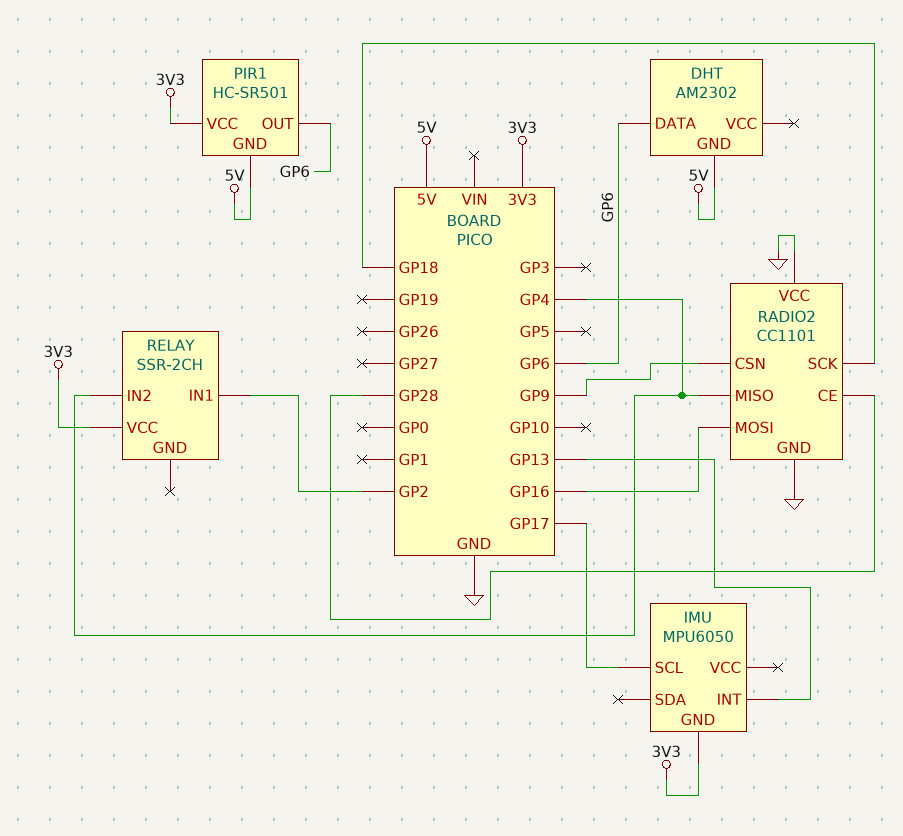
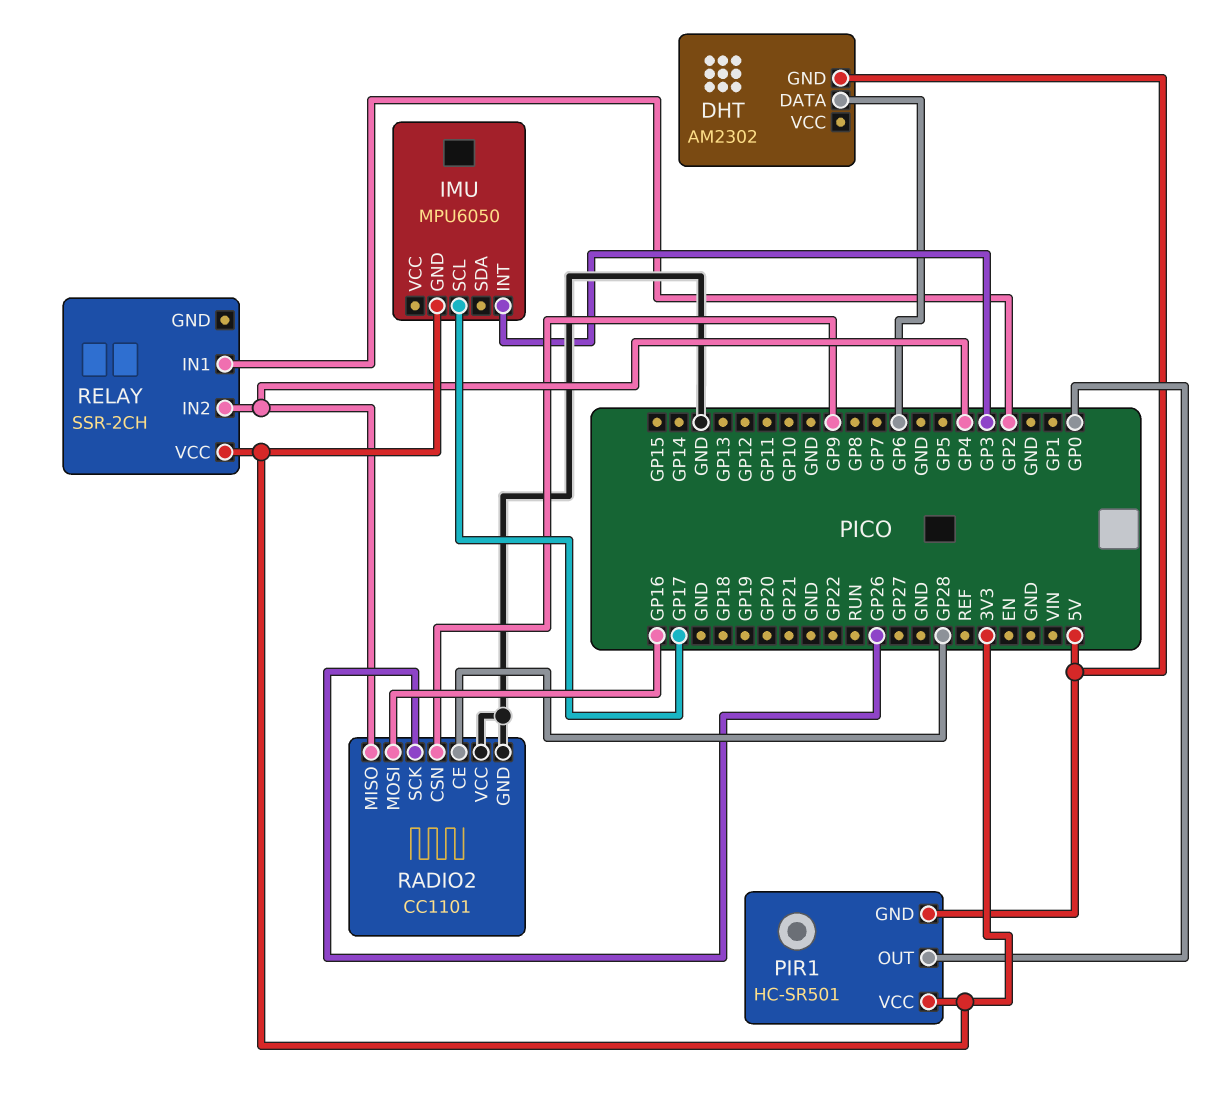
IMU pin INT: GP13 -> GP3
PIR1 pin OUT: GP6 -> GP0
RADIO2 pin SCK: GP18 -> GP26

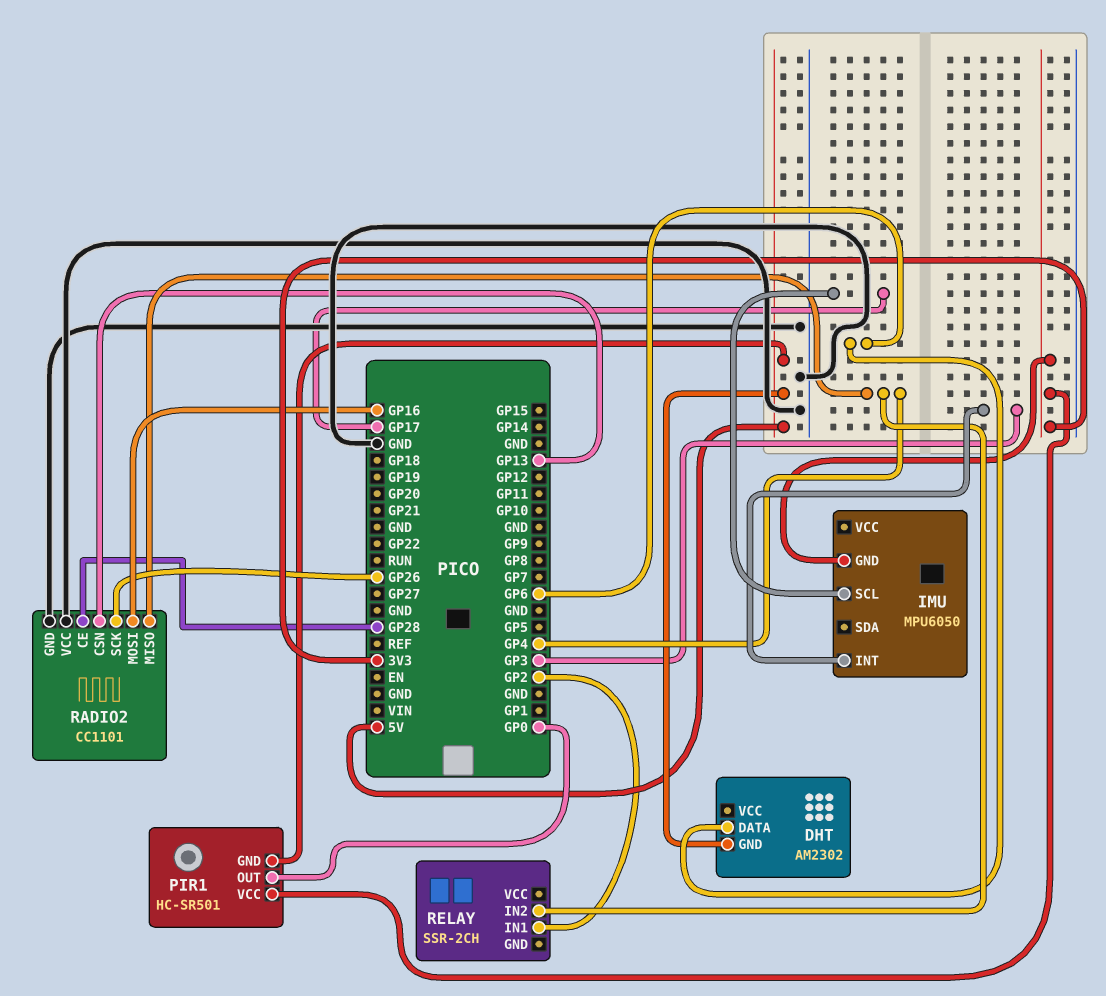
RADIO2 pin CSN: GP9 -> GP13
RELAY pin VCC: 3V3 -> none

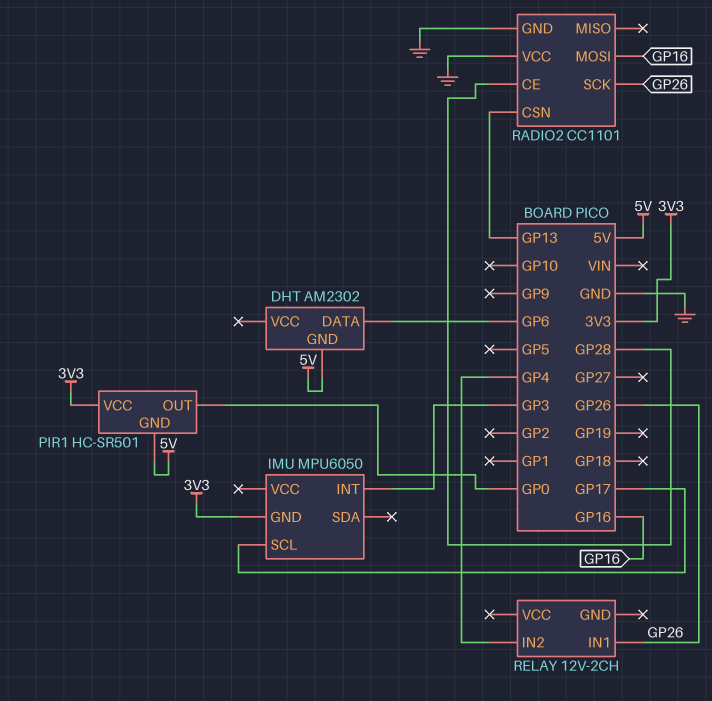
RADIO2 pin MISO: GP4 -> none
RELAY: SSR-2CH -> 12V-2CH
RELAY pin IN1: GP2 -> GP26

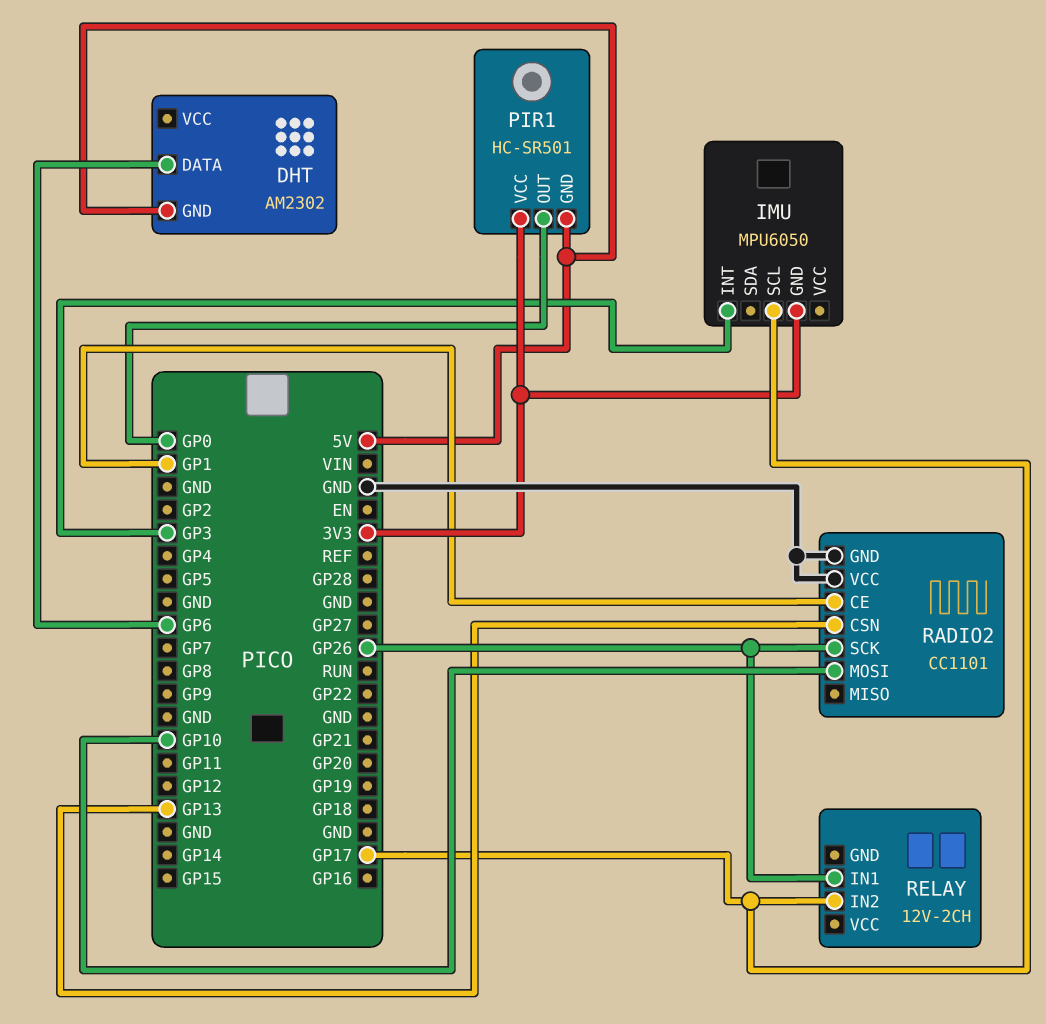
RADIO2 pin CE: GP28 -> GP1
RADIO2 pin MOSI: GP16 -> GP10
RELAY pin IN2: GP4 -> GP17

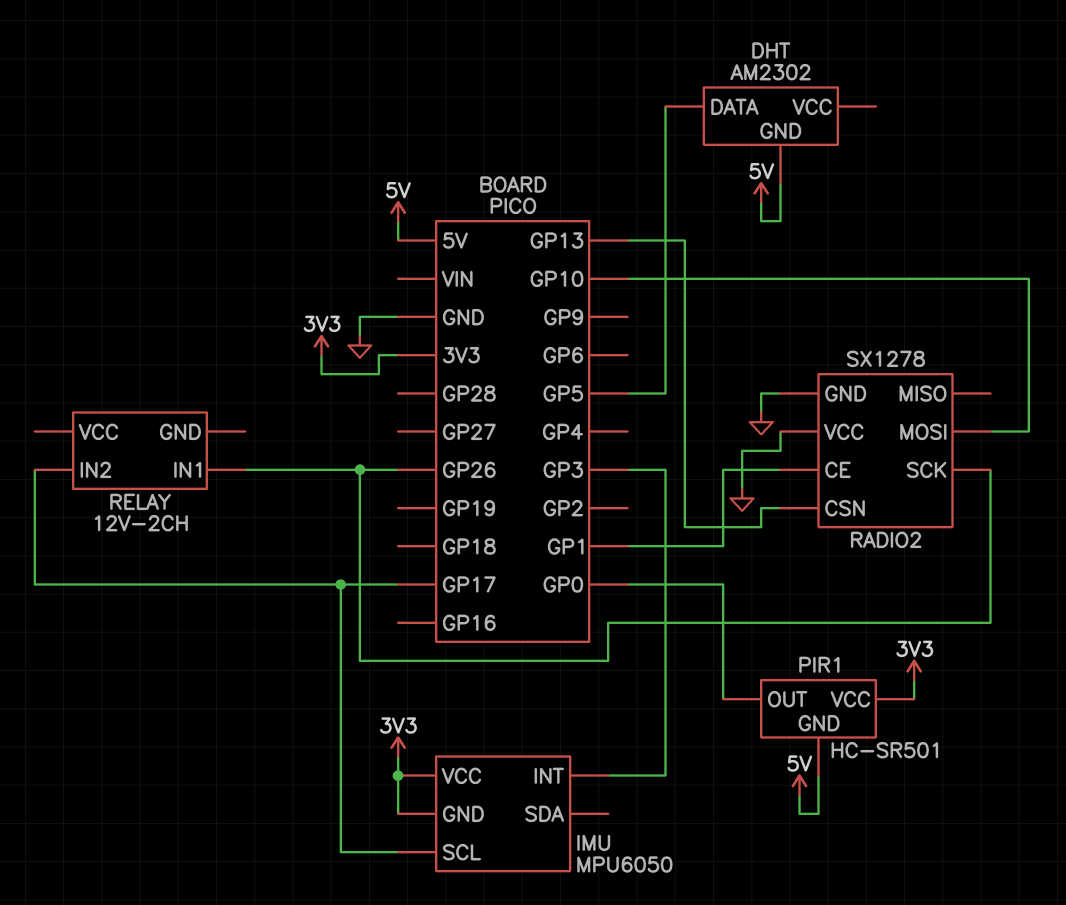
DHT pin DATA: GP6 -> GP5
IMU pin VCC: none -> 3V3
RADIO2: CC1101 -> SX1278

